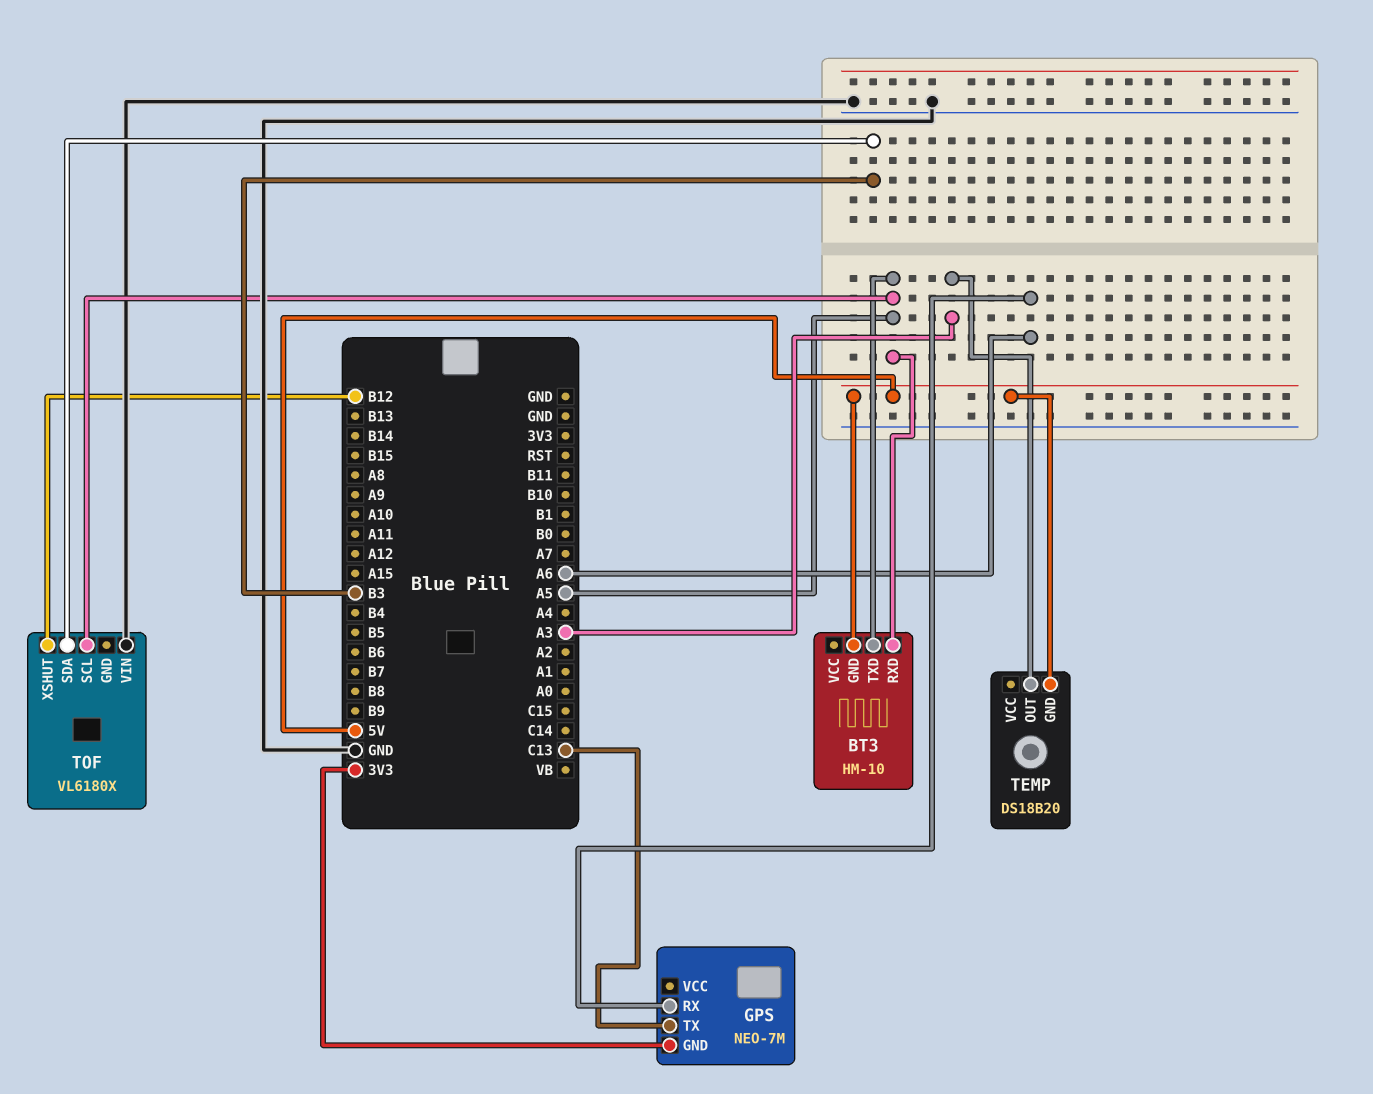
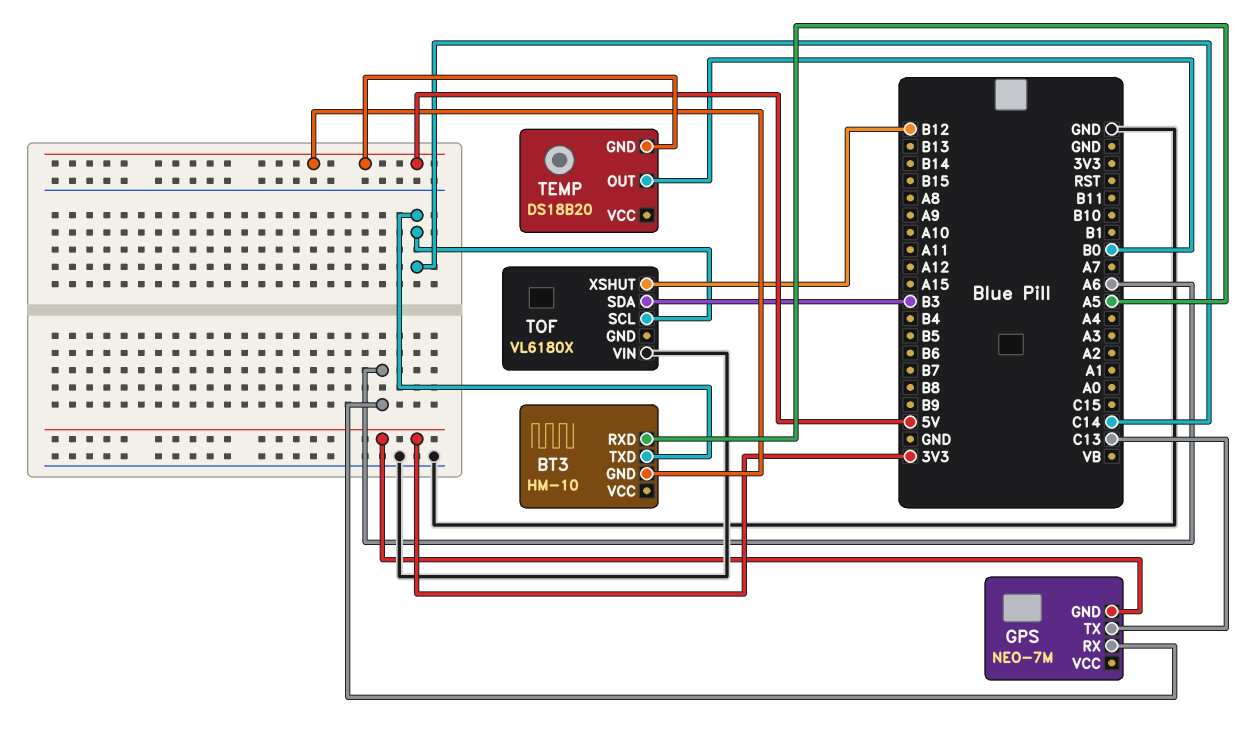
BT3 pin TXD: A5 -> C14
TEMP pin OUT: A3 -> B0
TOF pin SCL: A5 -> C14

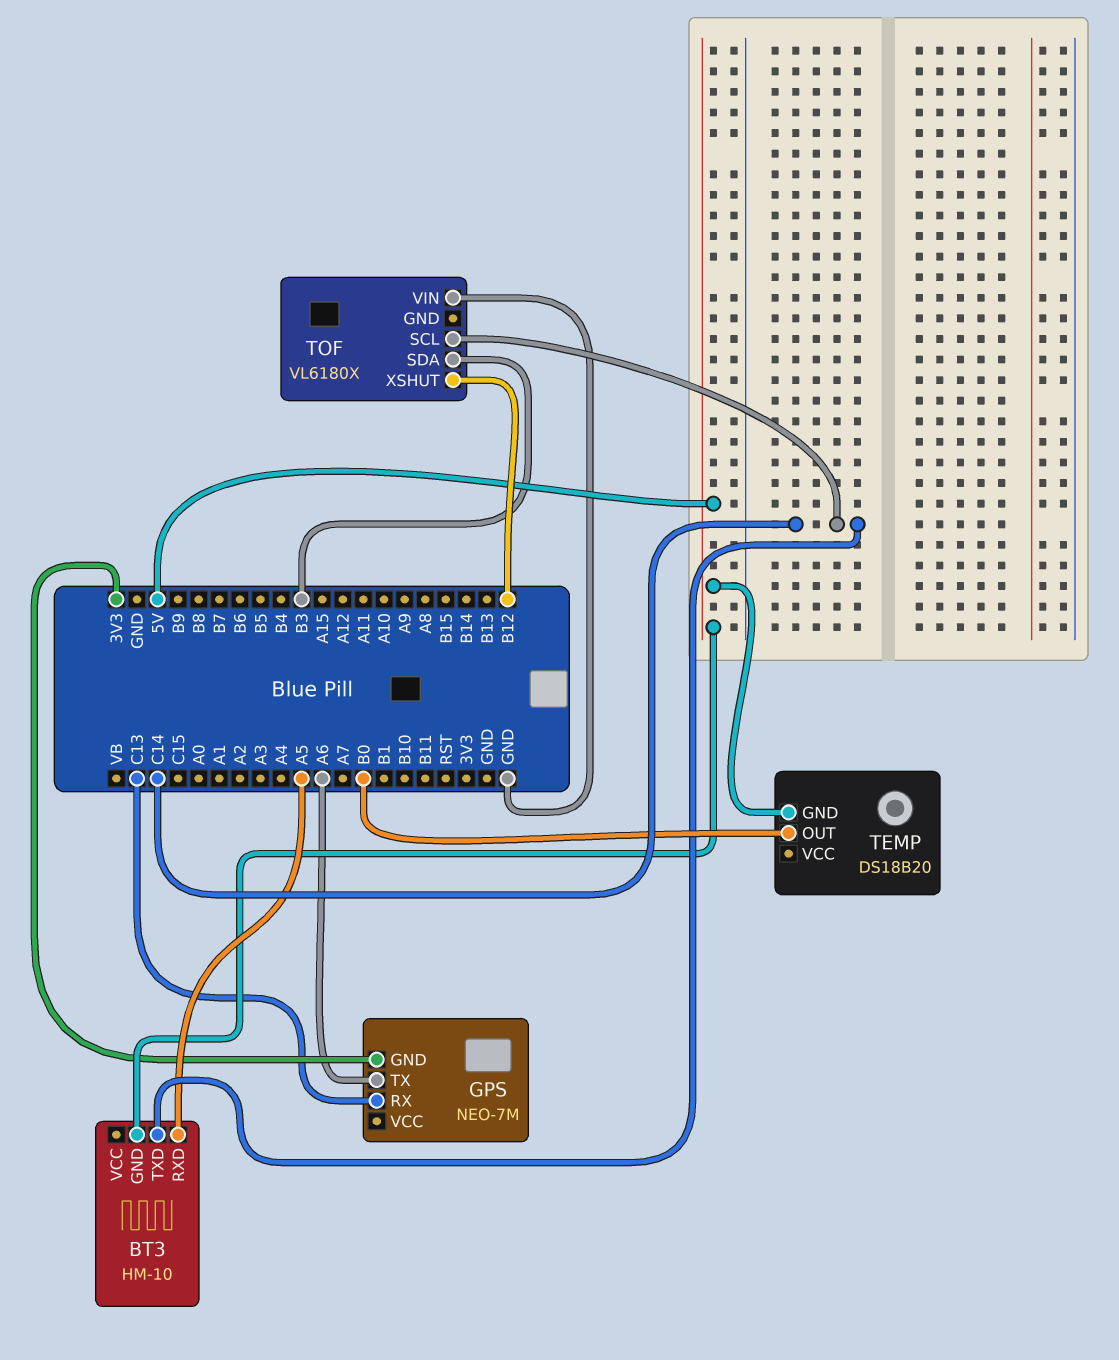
GPS pin RX: A6 -> C13
GPS pin TX: C13 -> A6

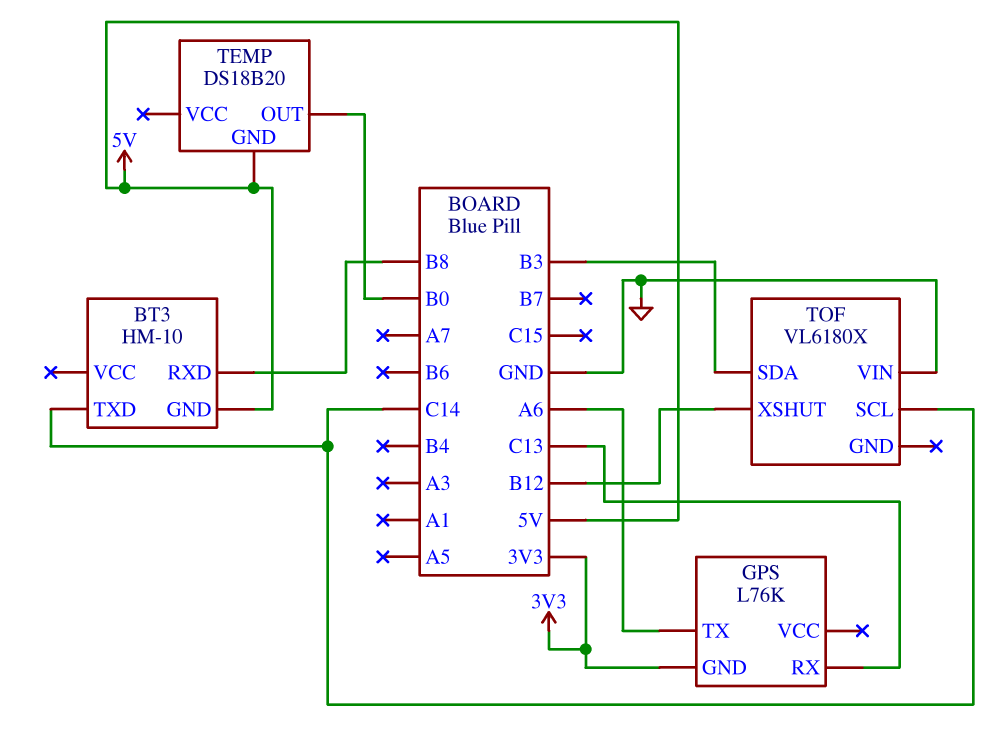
BT3 pin RXD: A5 -> B8
GPS: NEO-7M -> L76K

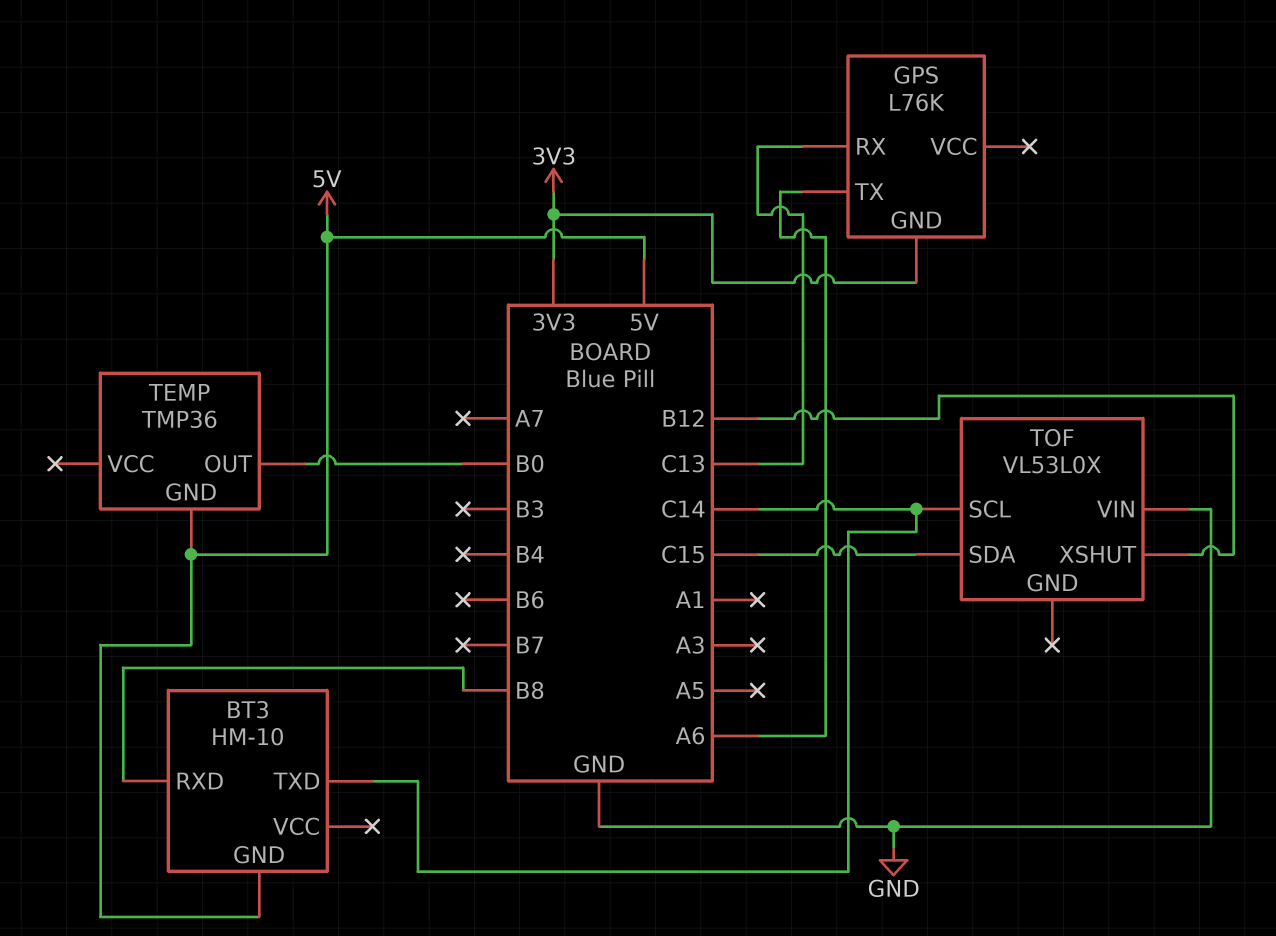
TEMP: DS18B20 -> TMP36
TOF: VL6180X -> VL53L0X
TOF pin SDA: B3 -> C15

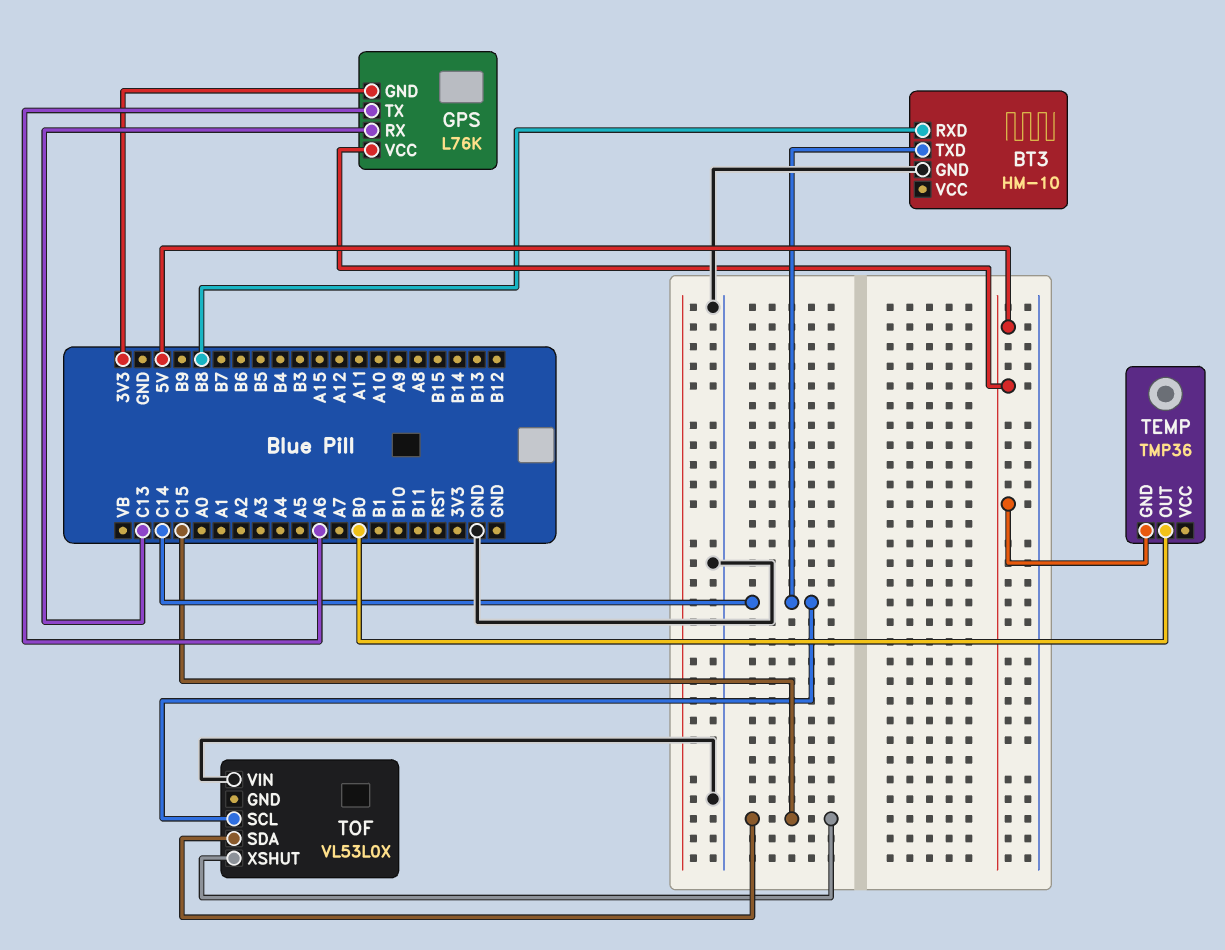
BT3 pin GND: 5V -> GND
GPS pin VCC: none -> 5V
TOF pin XSHUT: B12 -> C15

